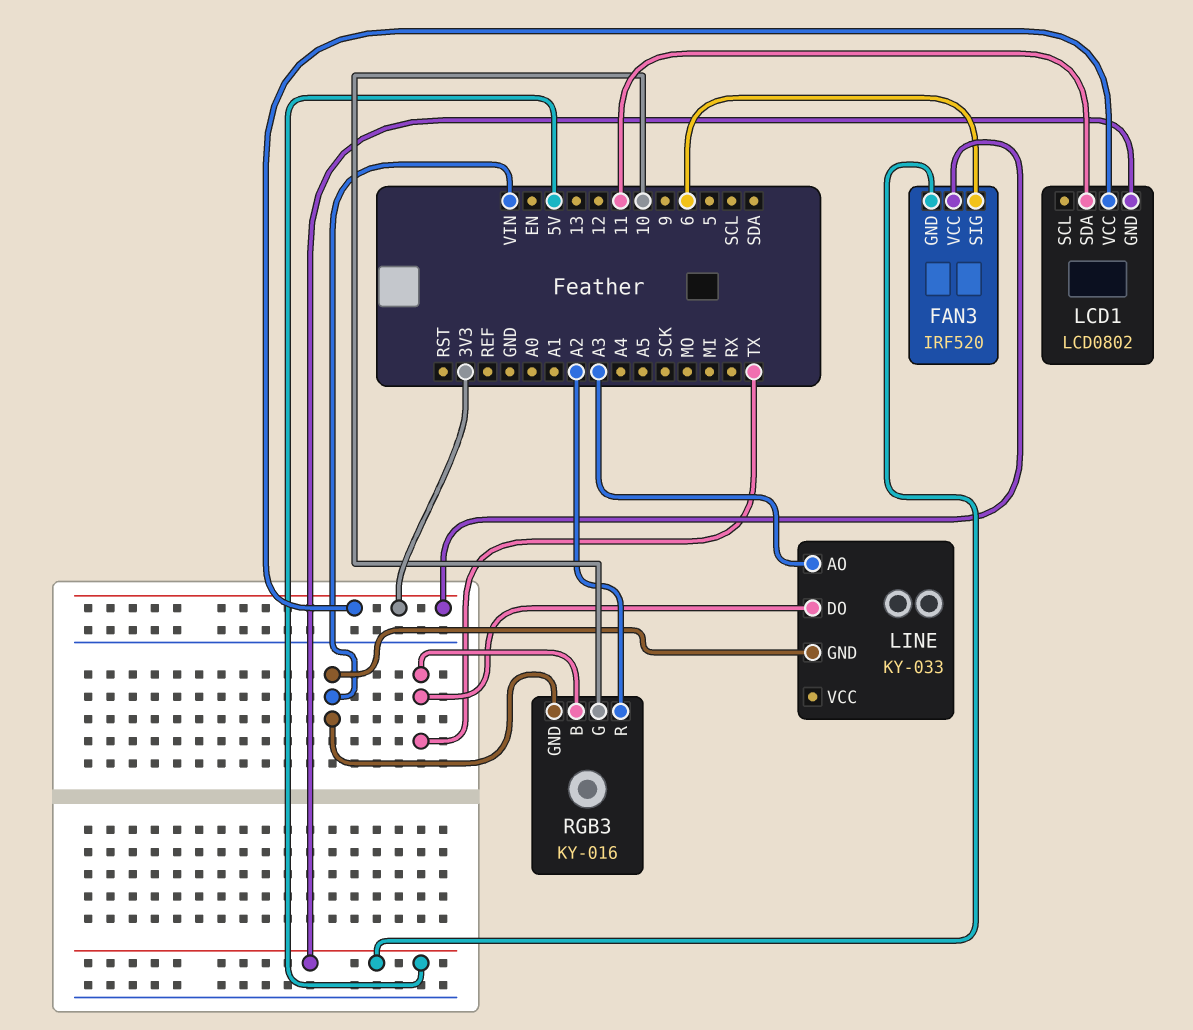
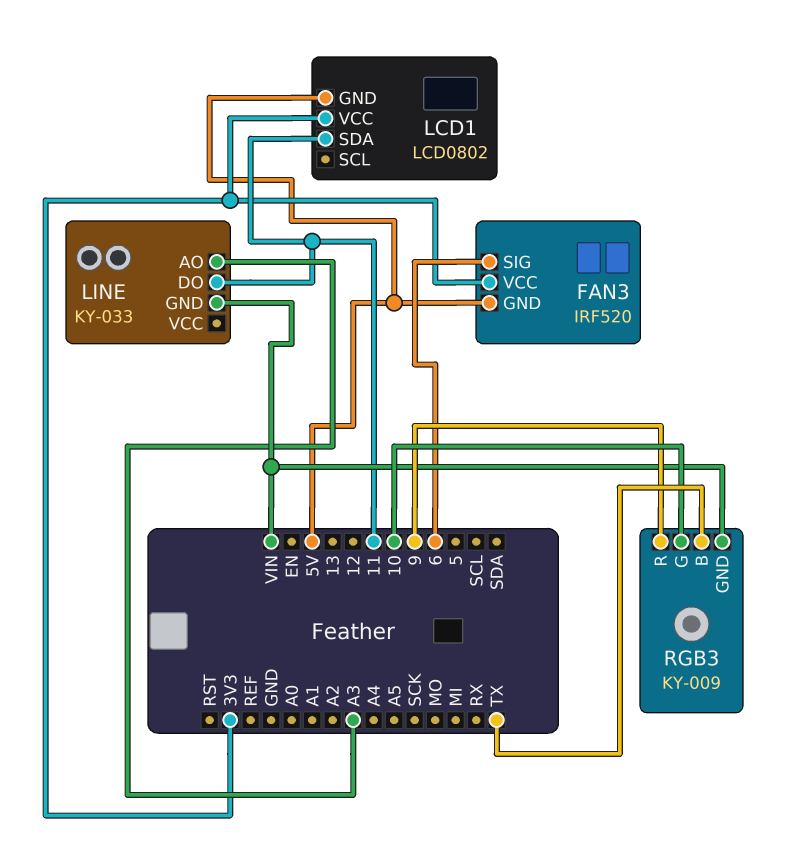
LINE pin DO: TX -> 11
RGB3: KY-016 -> KY-009
RGB3 pin R: A2 -> 9

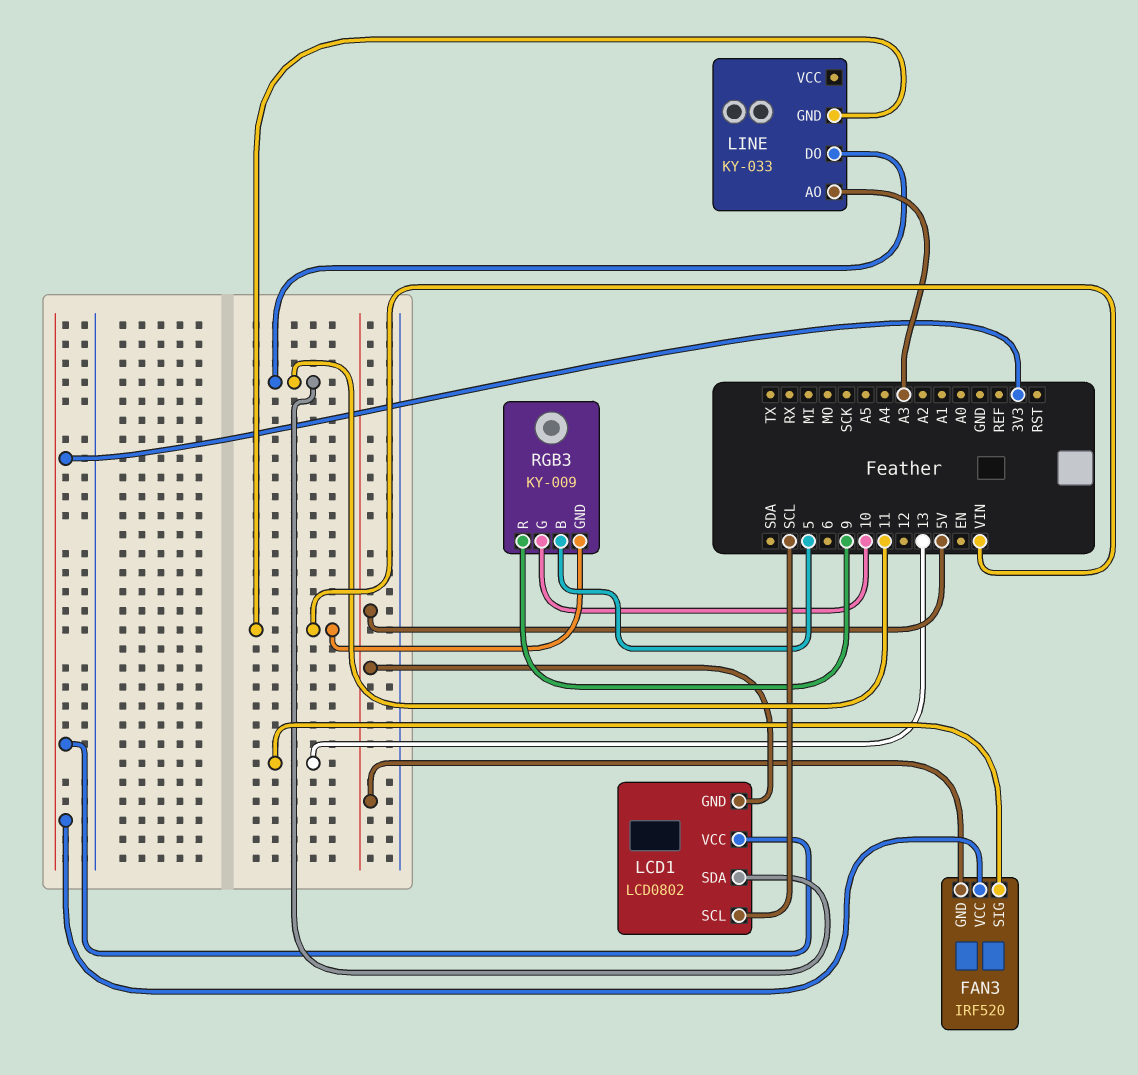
FAN3 pin SIG: 6 -> 13
LCD1 pin SCL: none -> SCL
RGB3 pin B: TX -> 5

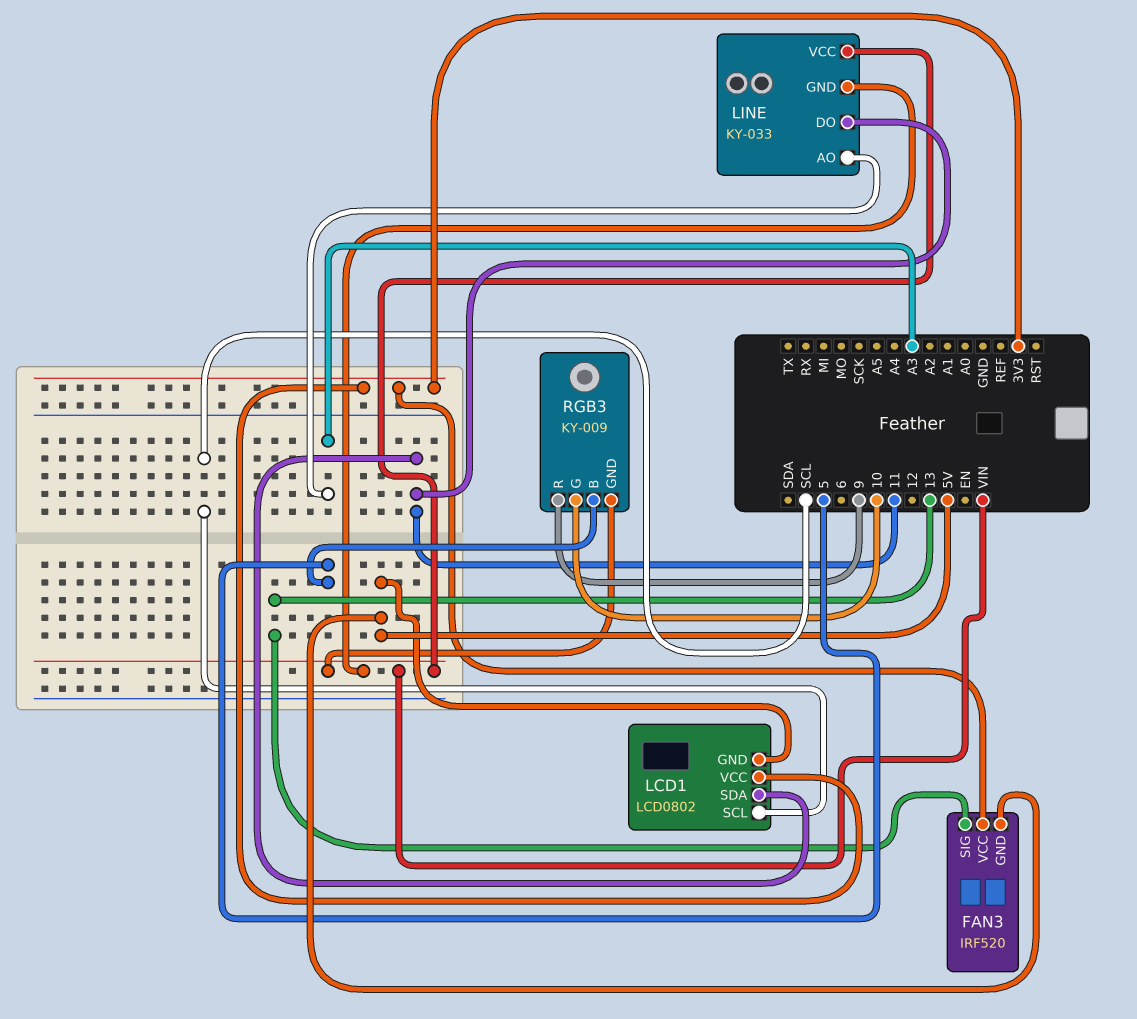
LINE pin VCC: none -> VIN

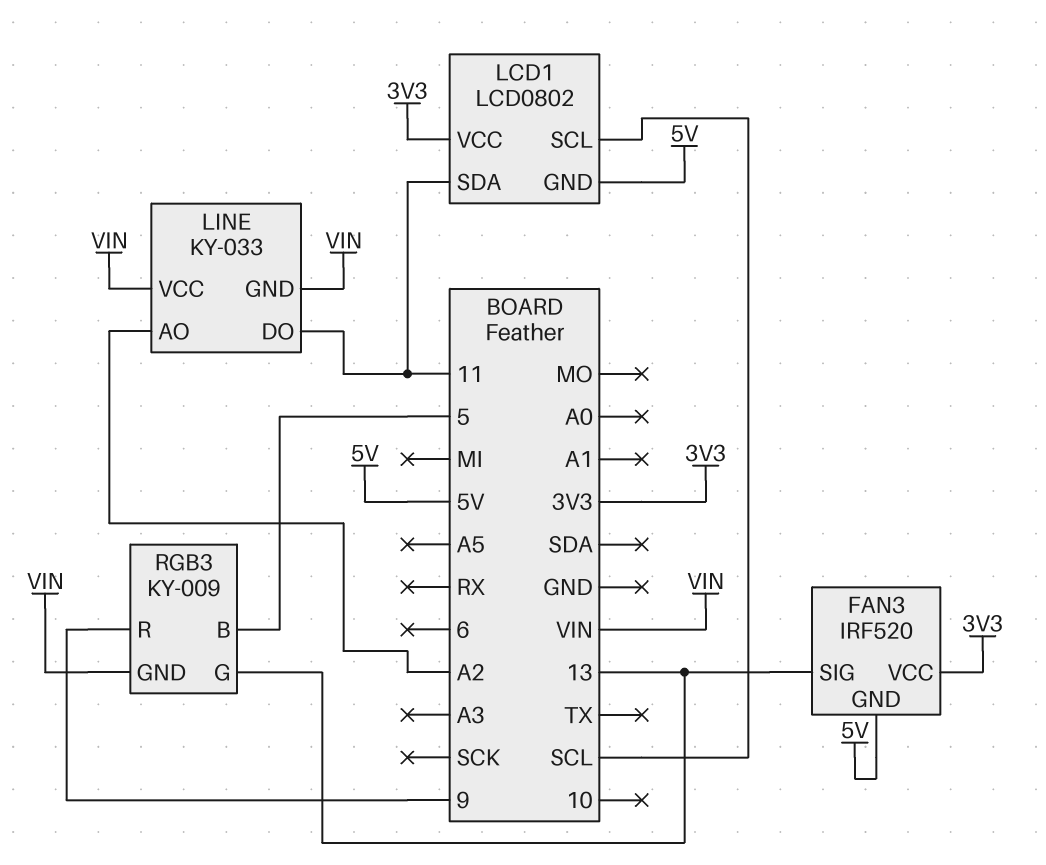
LINE pin AO: A3 -> A2
RGB3 pin G: 10 -> 13

